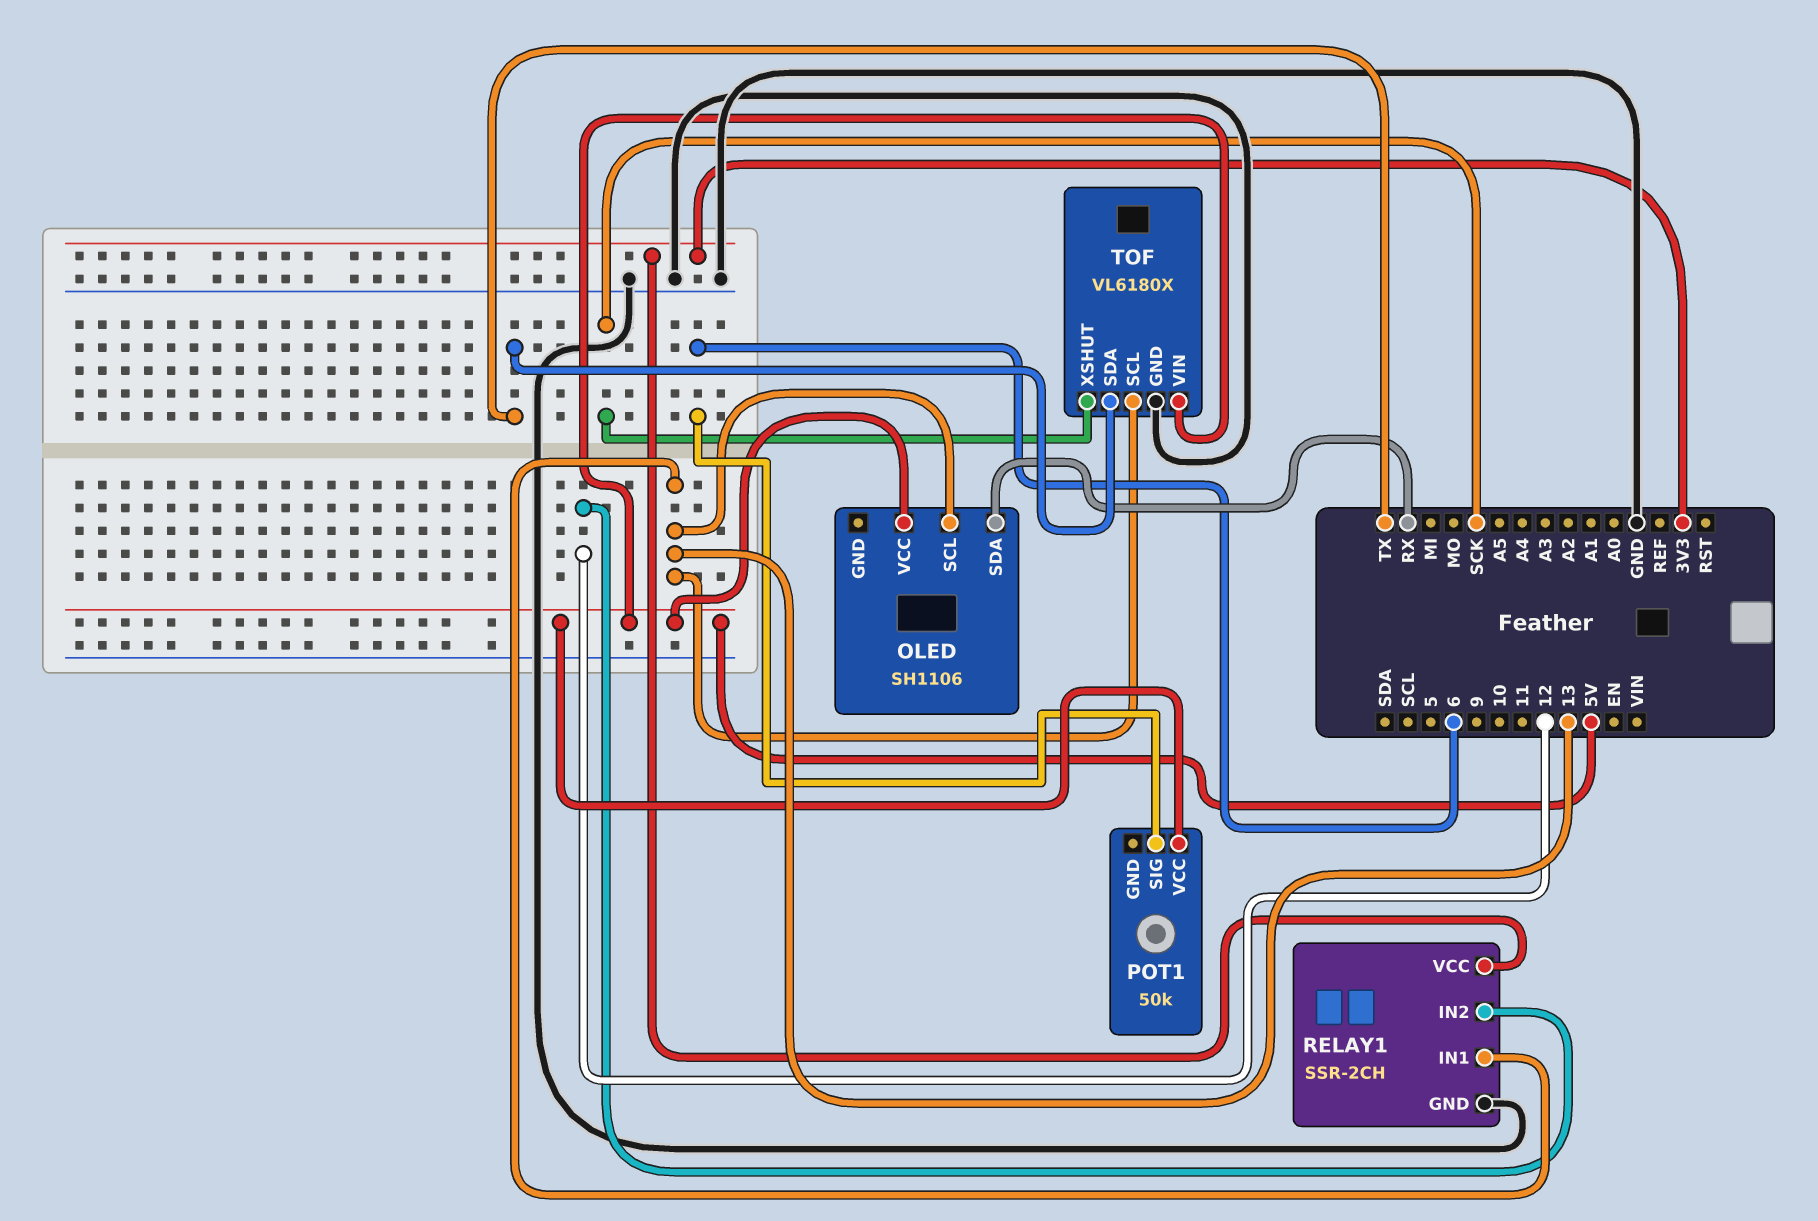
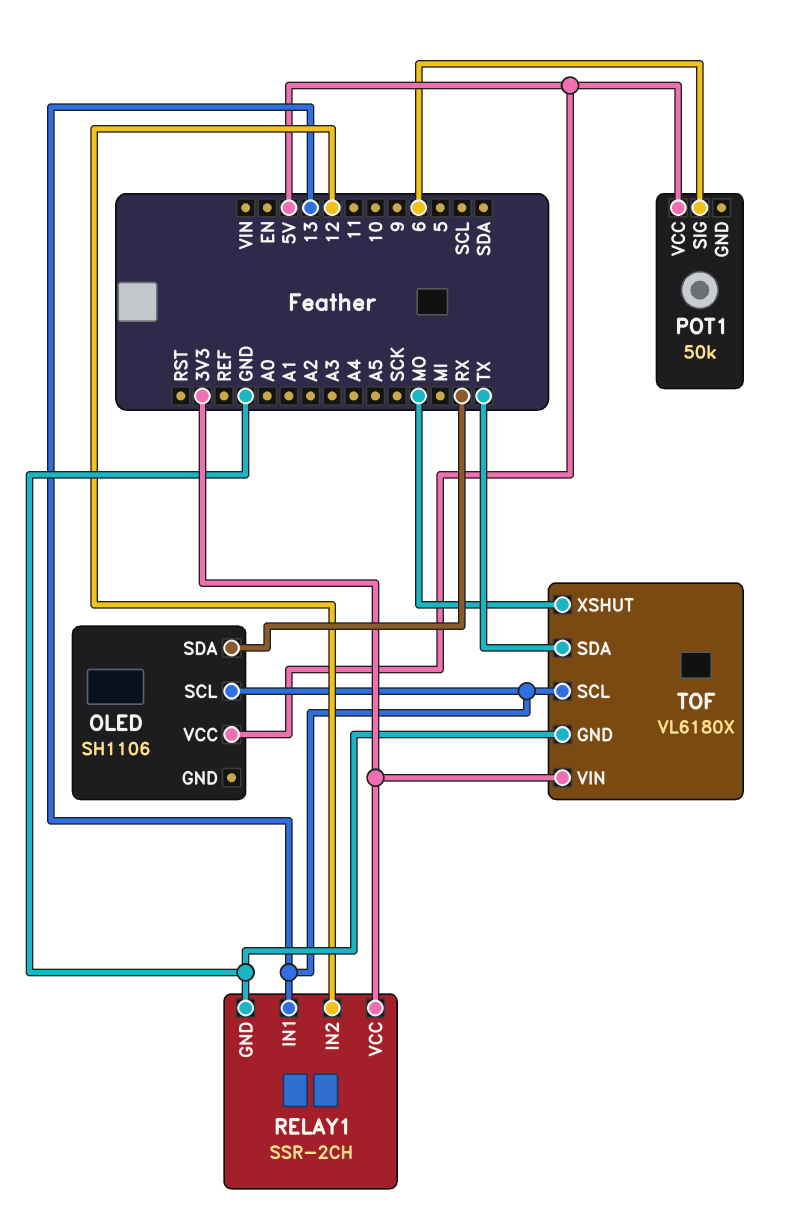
TOF pin VIN: 5V -> 3V3
TOF pin XSHUT: SCK -> MO

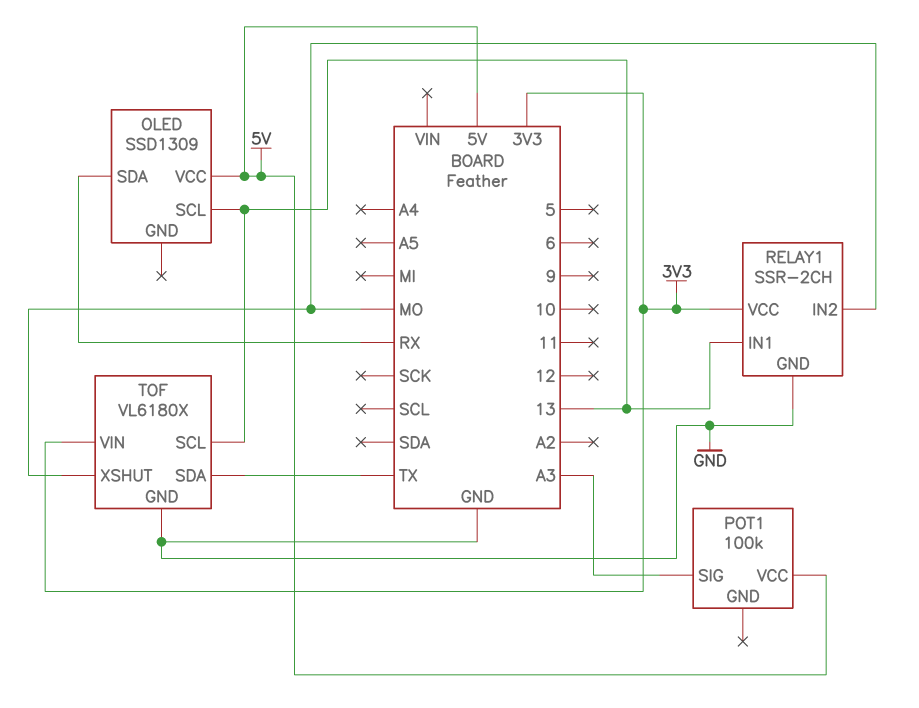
OLED: SH1106 -> SSD1309
POT1: 50k -> 100k
POT1 pin SIG: 6 -> A3
RELAY1 pin IN2: 12 -> MO

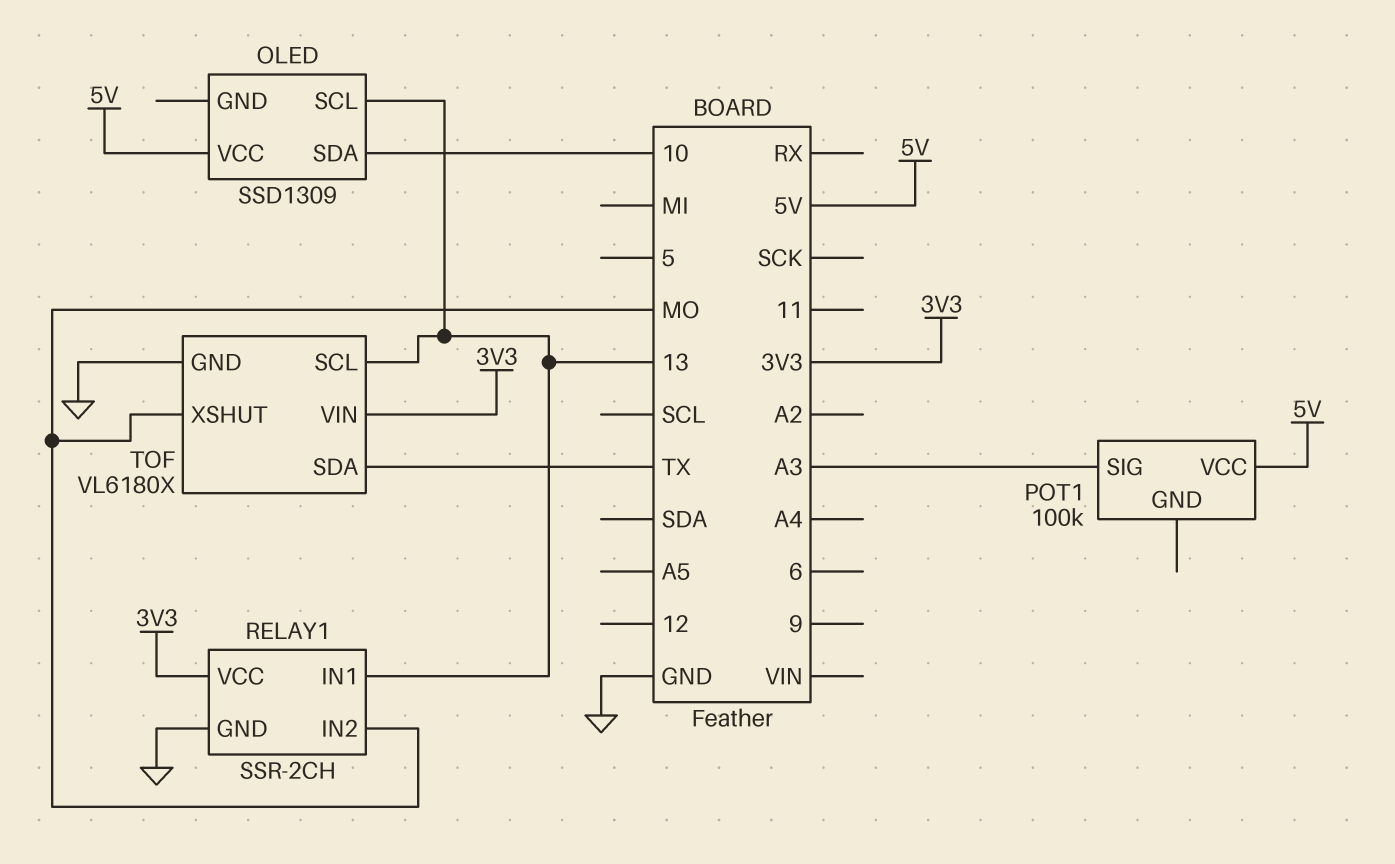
OLED pin SDA: RX -> 10

